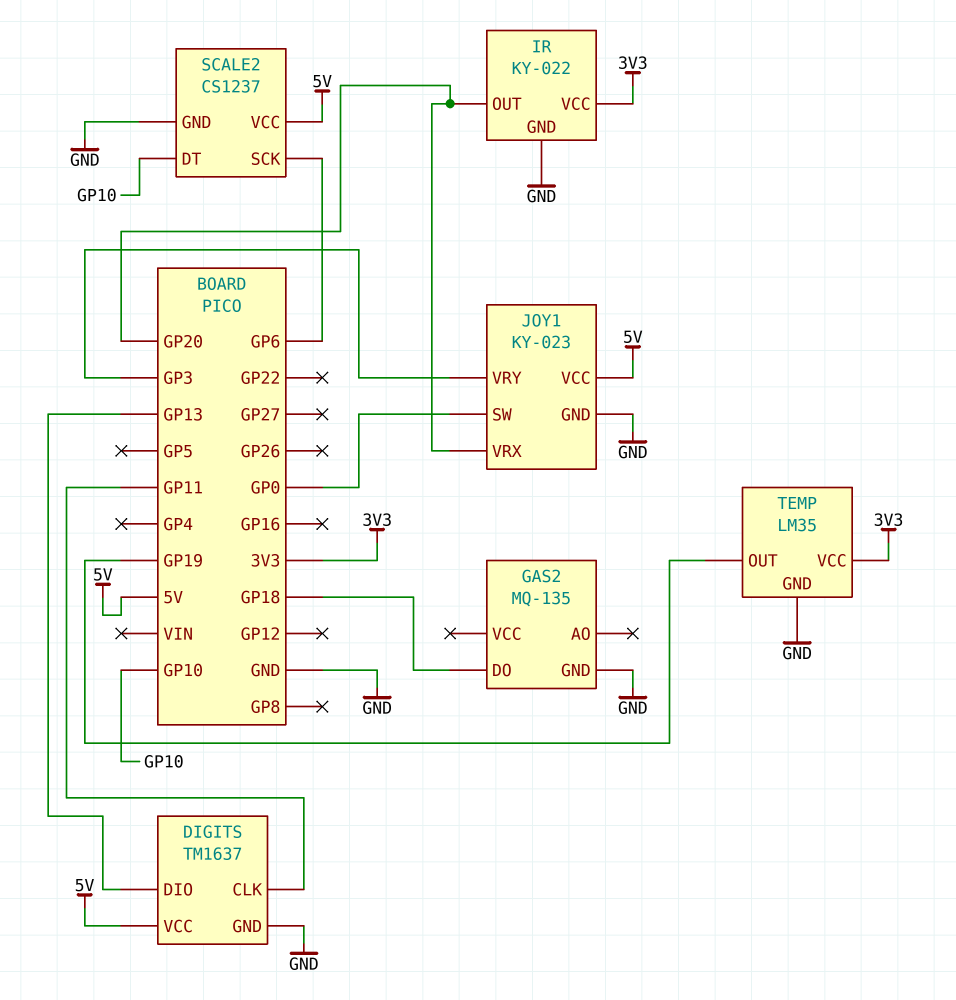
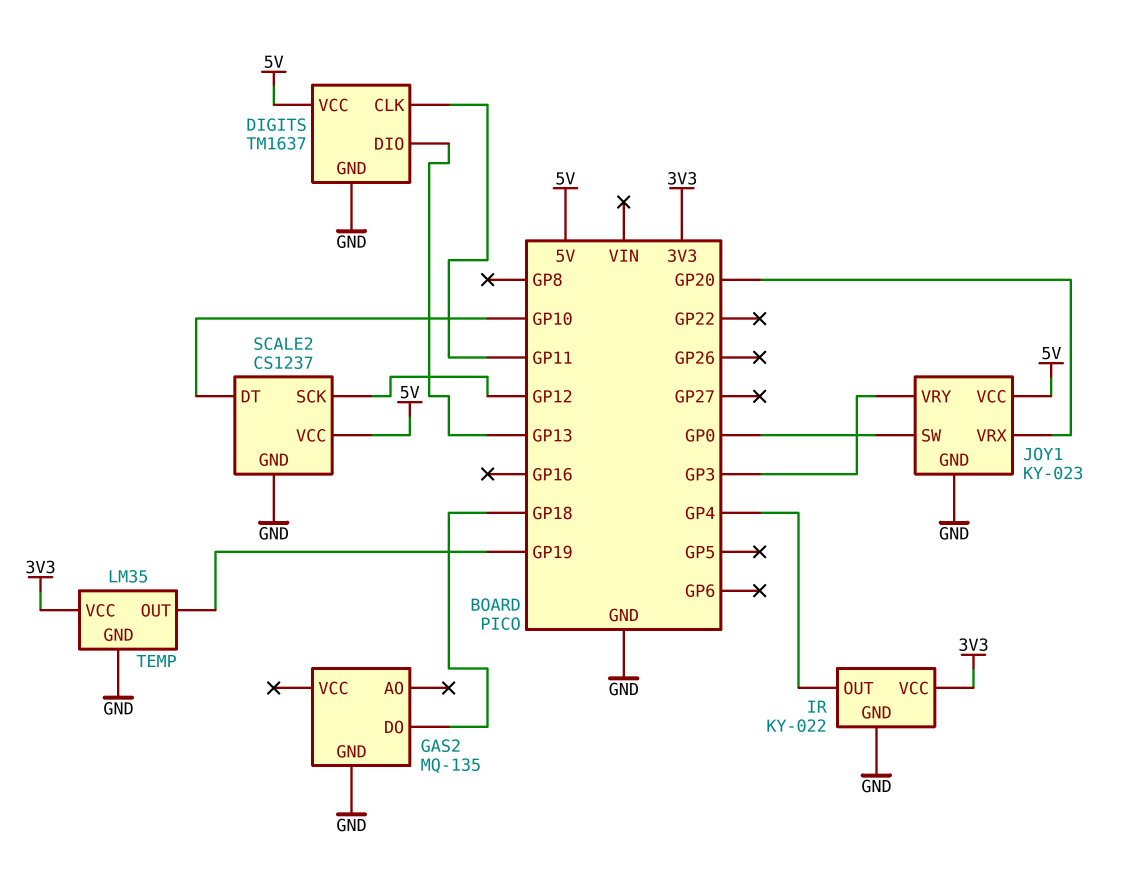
IR pin OUT: GP20 -> GP4
SCALE2 pin SCK: GP6 -> GP12

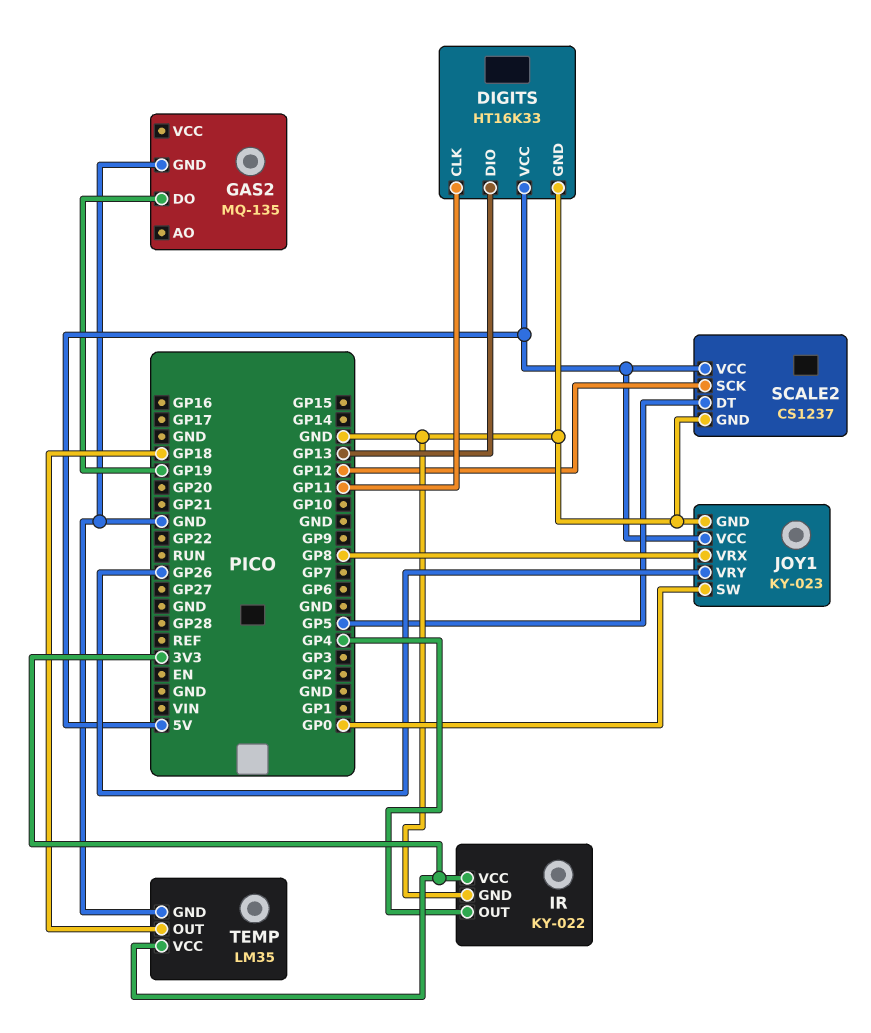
DIGITS: TM1637 -> HT16K33
GAS2 pin DO: GP18 -> GP19
JOY1 pin VRX: GP20 -> GP8
JOY1 pin VRY: GP3 -> GP26
SCALE2 pin DT: GP10 -> GP5
TEMP pin OUT: GP19 -> GP18

